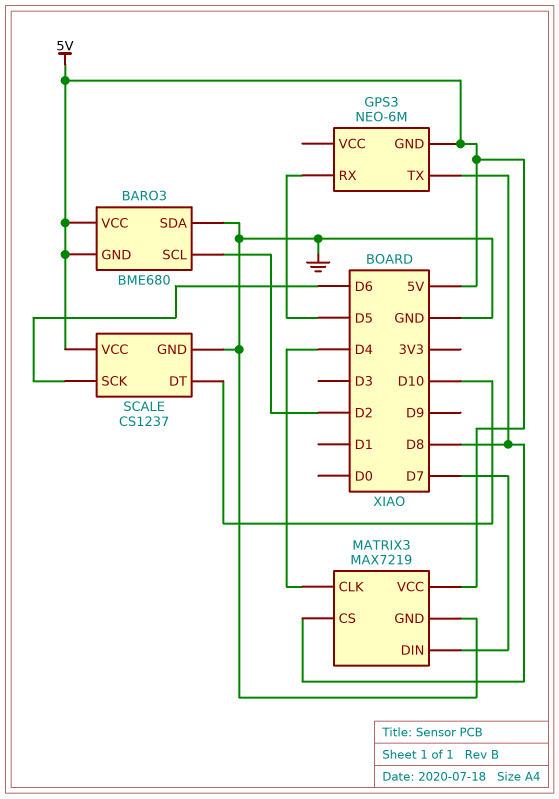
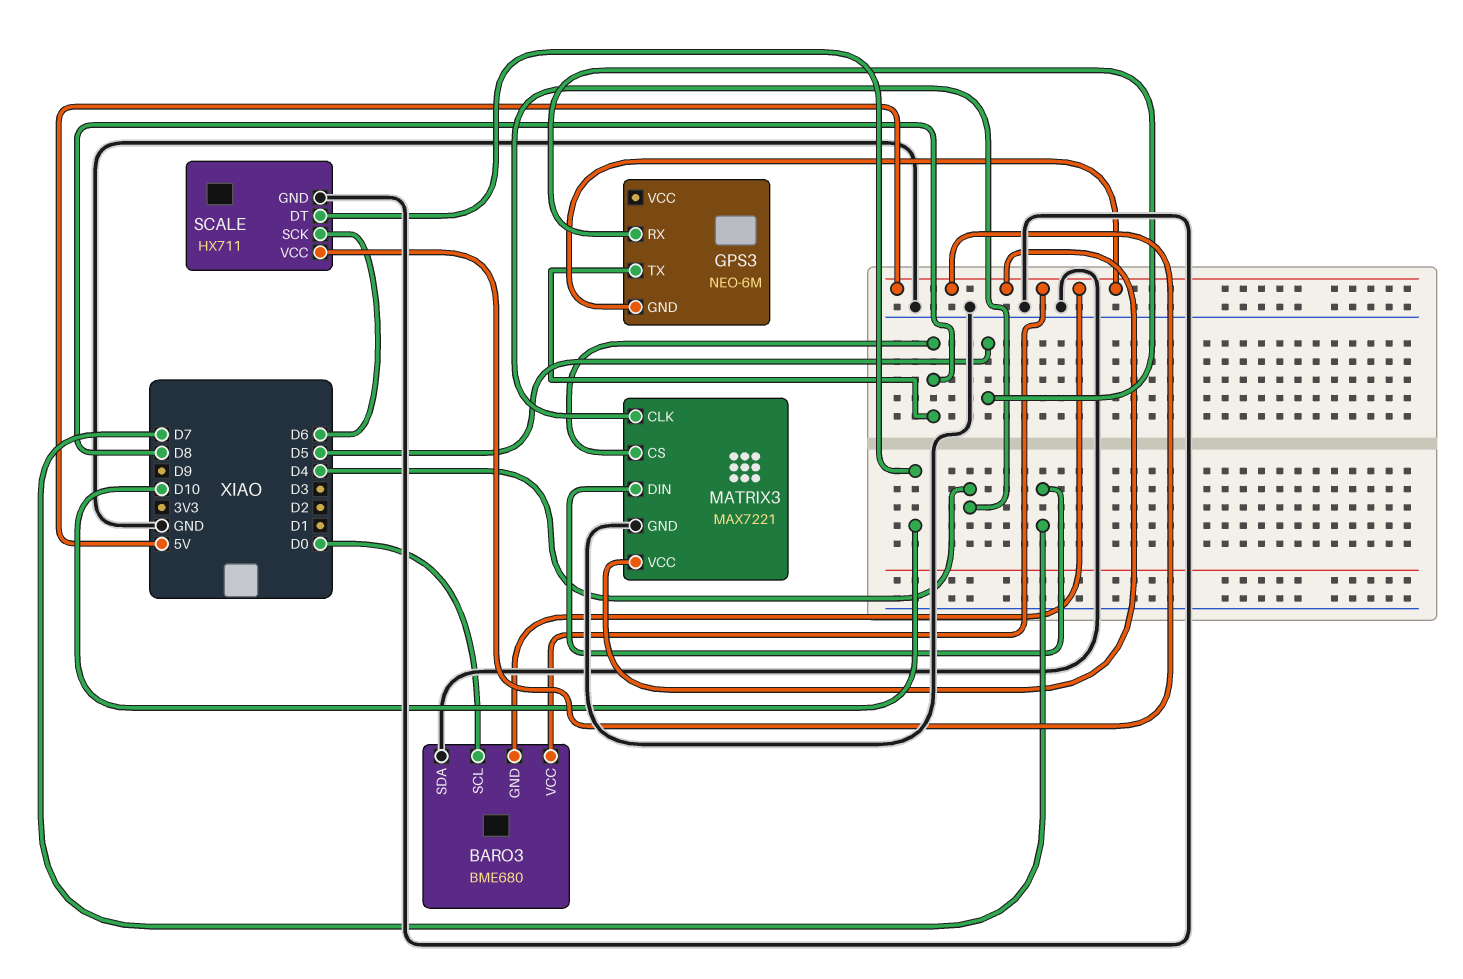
BARO3 pin SCL: D2 -> D0
MATRIX3: MAX7219 -> MAX7221
SCALE: CS1237 -> HX711

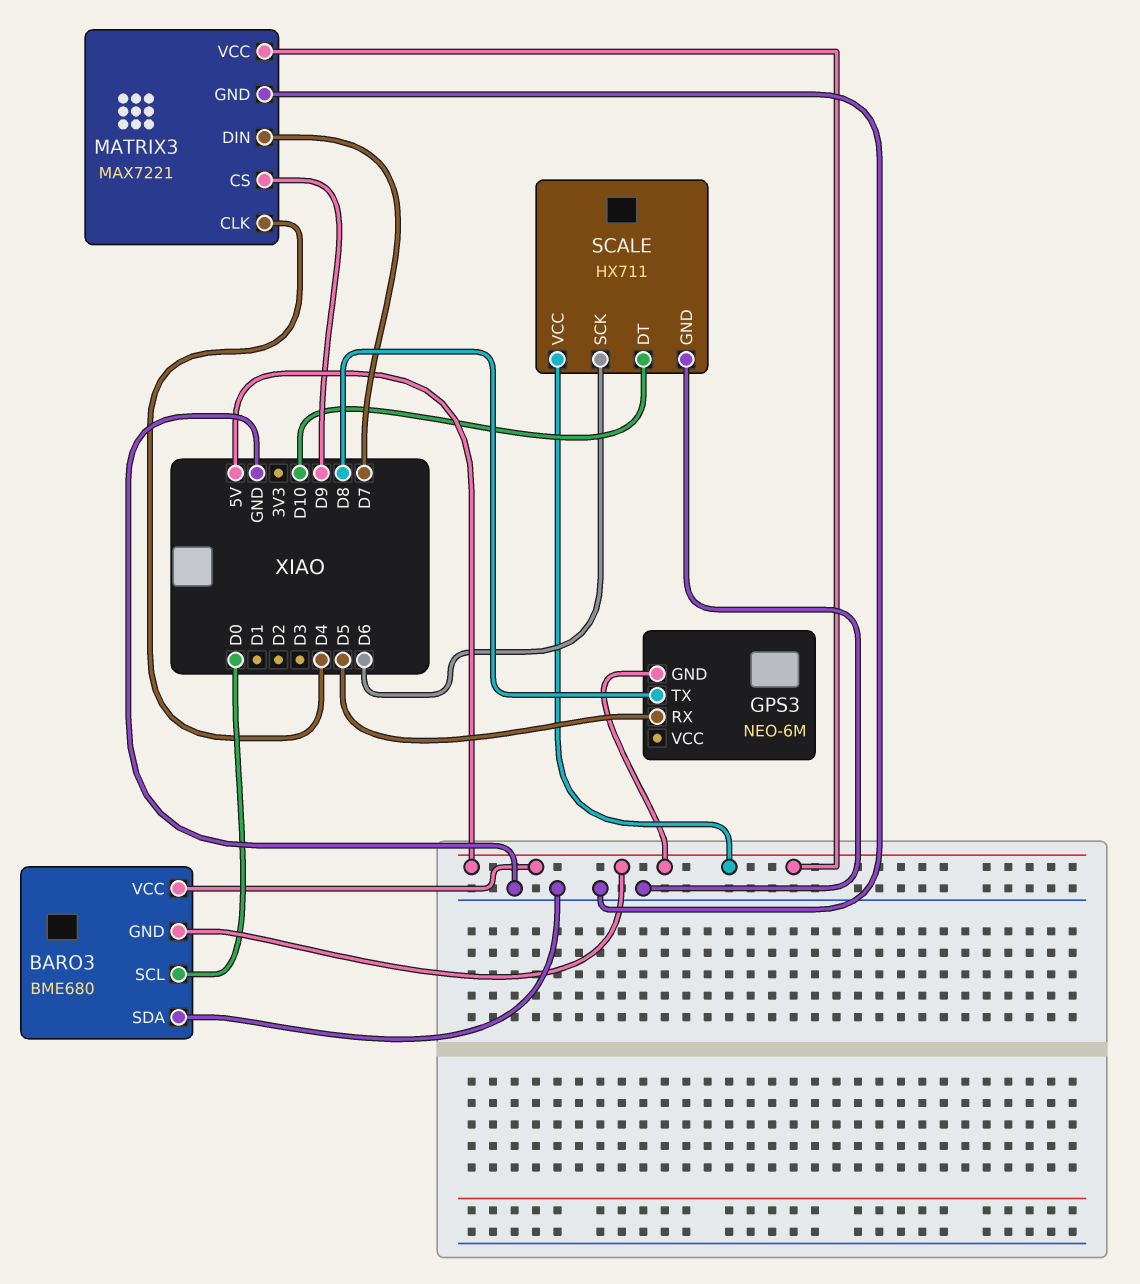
MATRIX3 pin CS: D8 -> D9

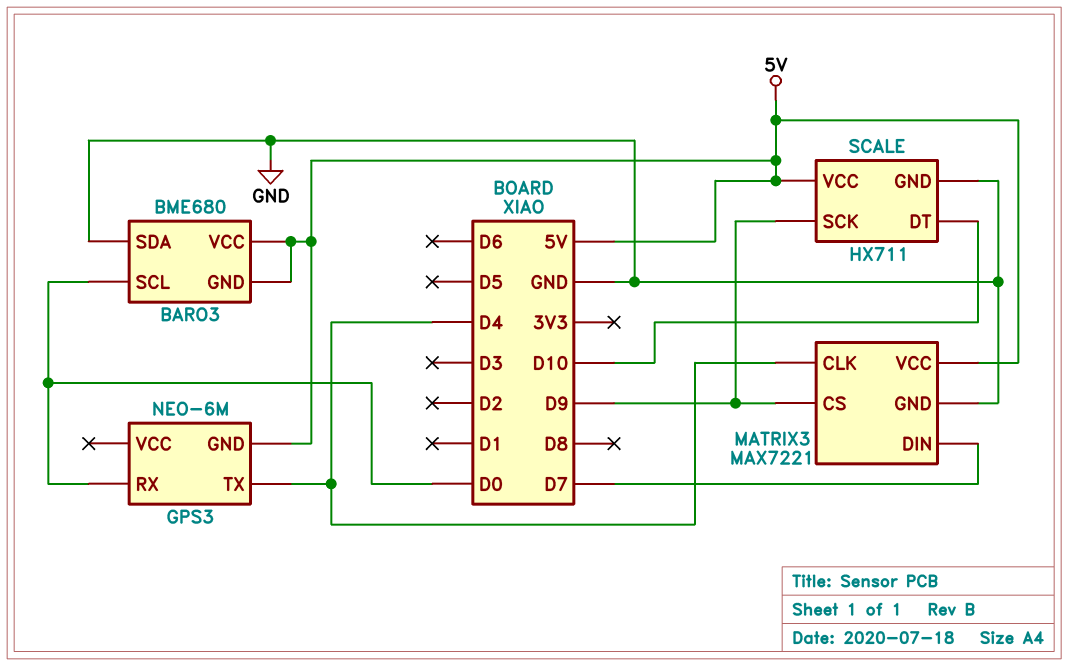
GPS3 pin RX: D5 -> D0
GPS3 pin TX: D8 -> D4
SCALE pin SCK: D6 -> D9

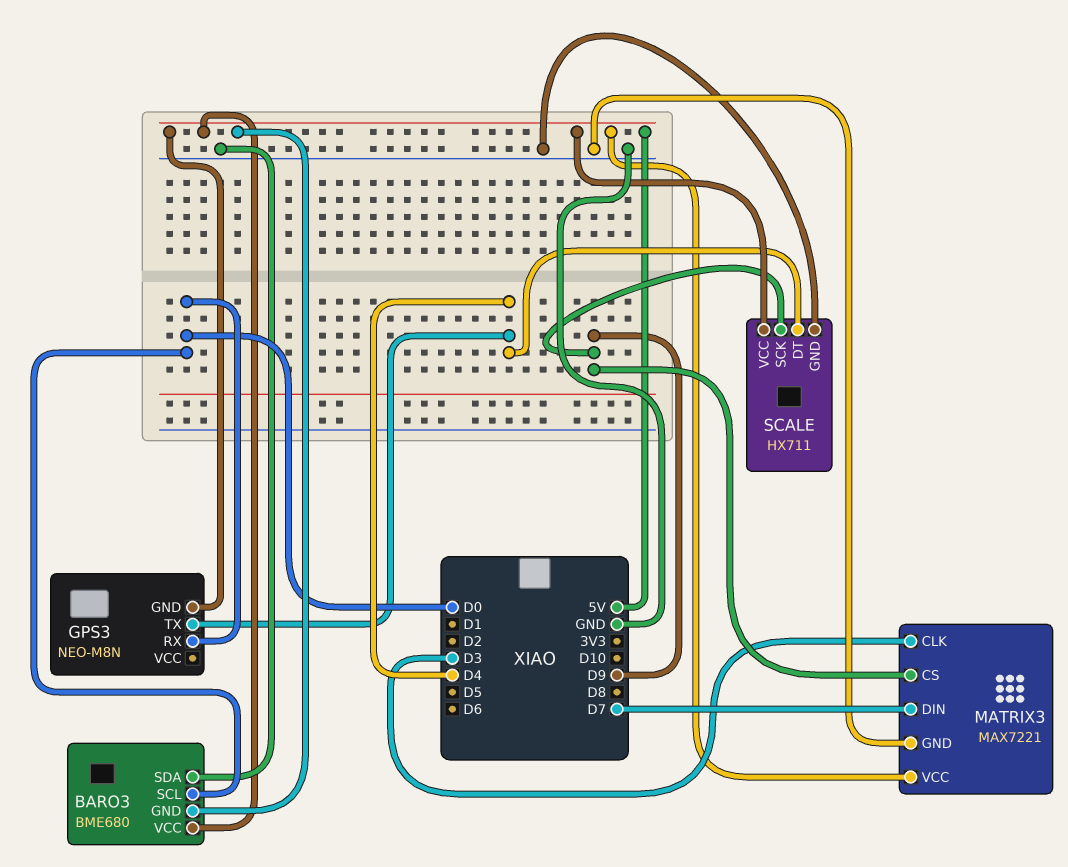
GPS3: NEO-6M -> NEO-M8N
MATRIX3 pin CLK: D4 -> D3
SCALE pin DT: D10 -> D4

